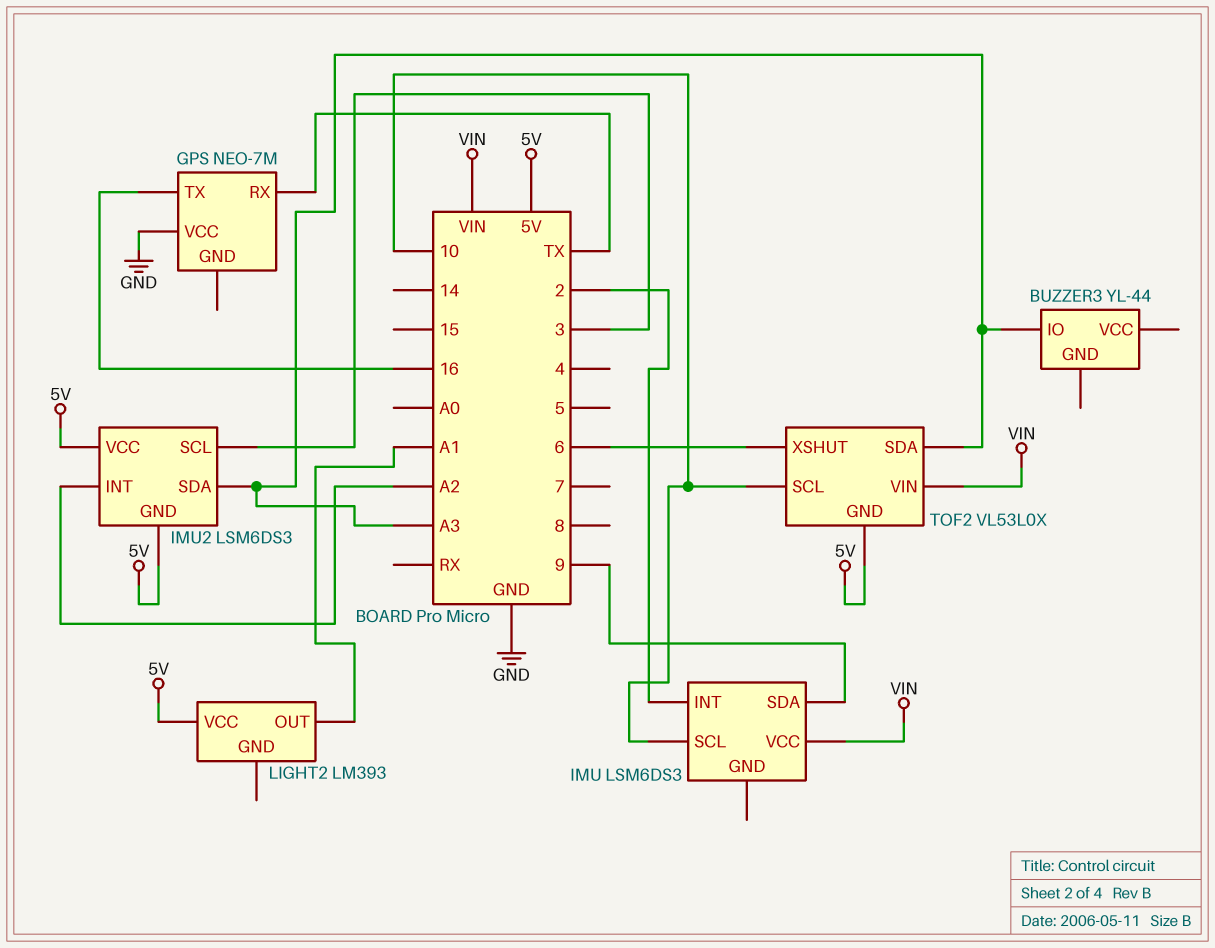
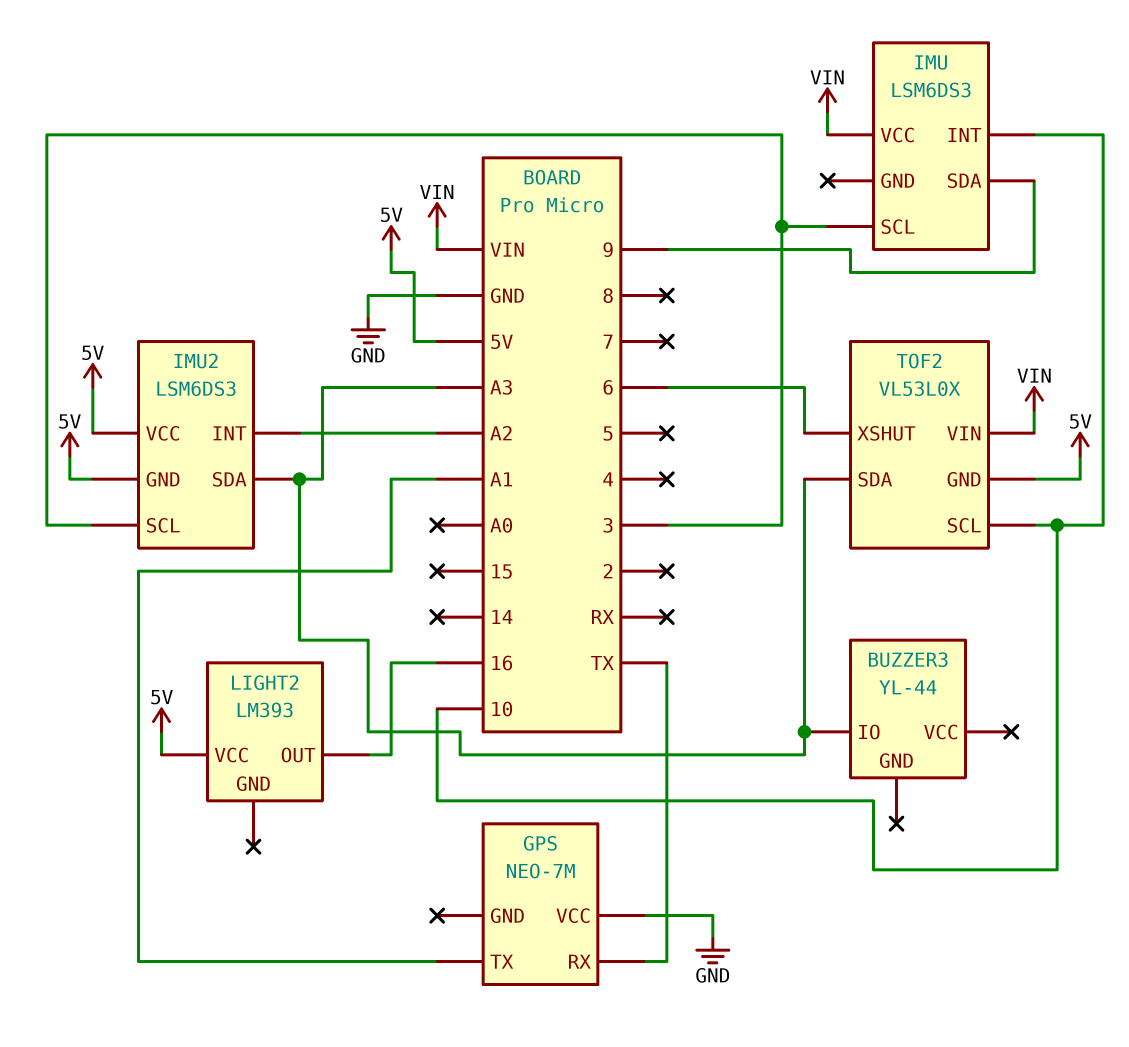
GPS pin TX: 16 -> A1
IMU pin INT: 2 -> 10
IMU pin SCL: 10 -> 3
LIGHT2 pin OUT: A1 -> 16

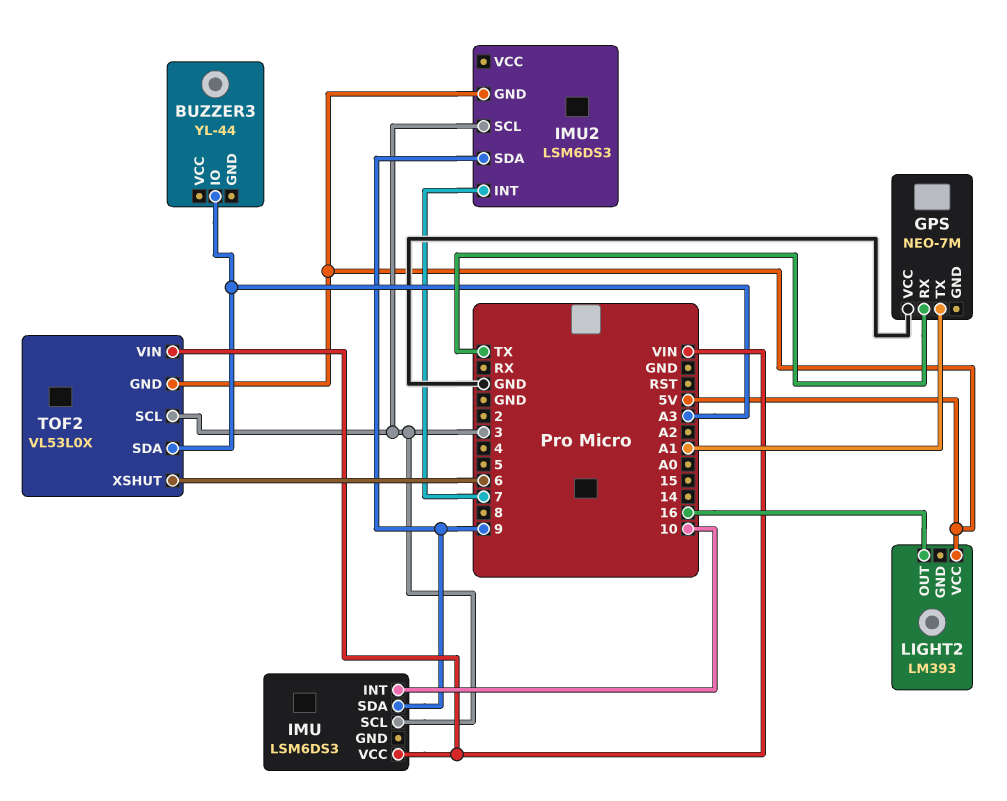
IMU2 pin INT: A2 -> 7
IMU2 pin SDA: A3 -> 9
IMU2 pin VCC: 5V -> none
TOF2 pin SCL: 10 -> 3

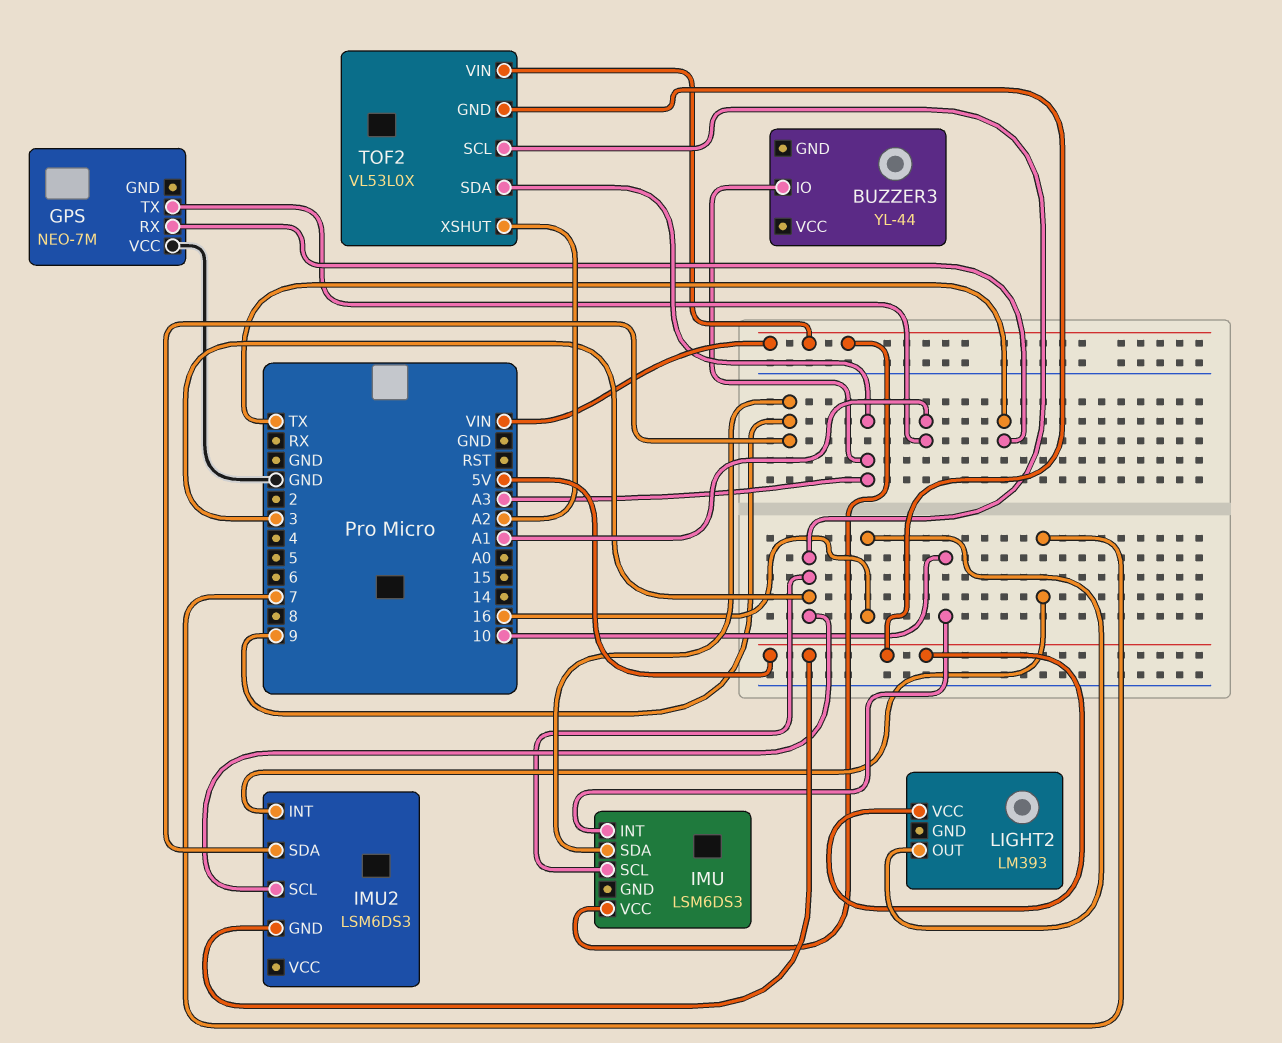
TOF2 pin XSHUT: 6 -> A2

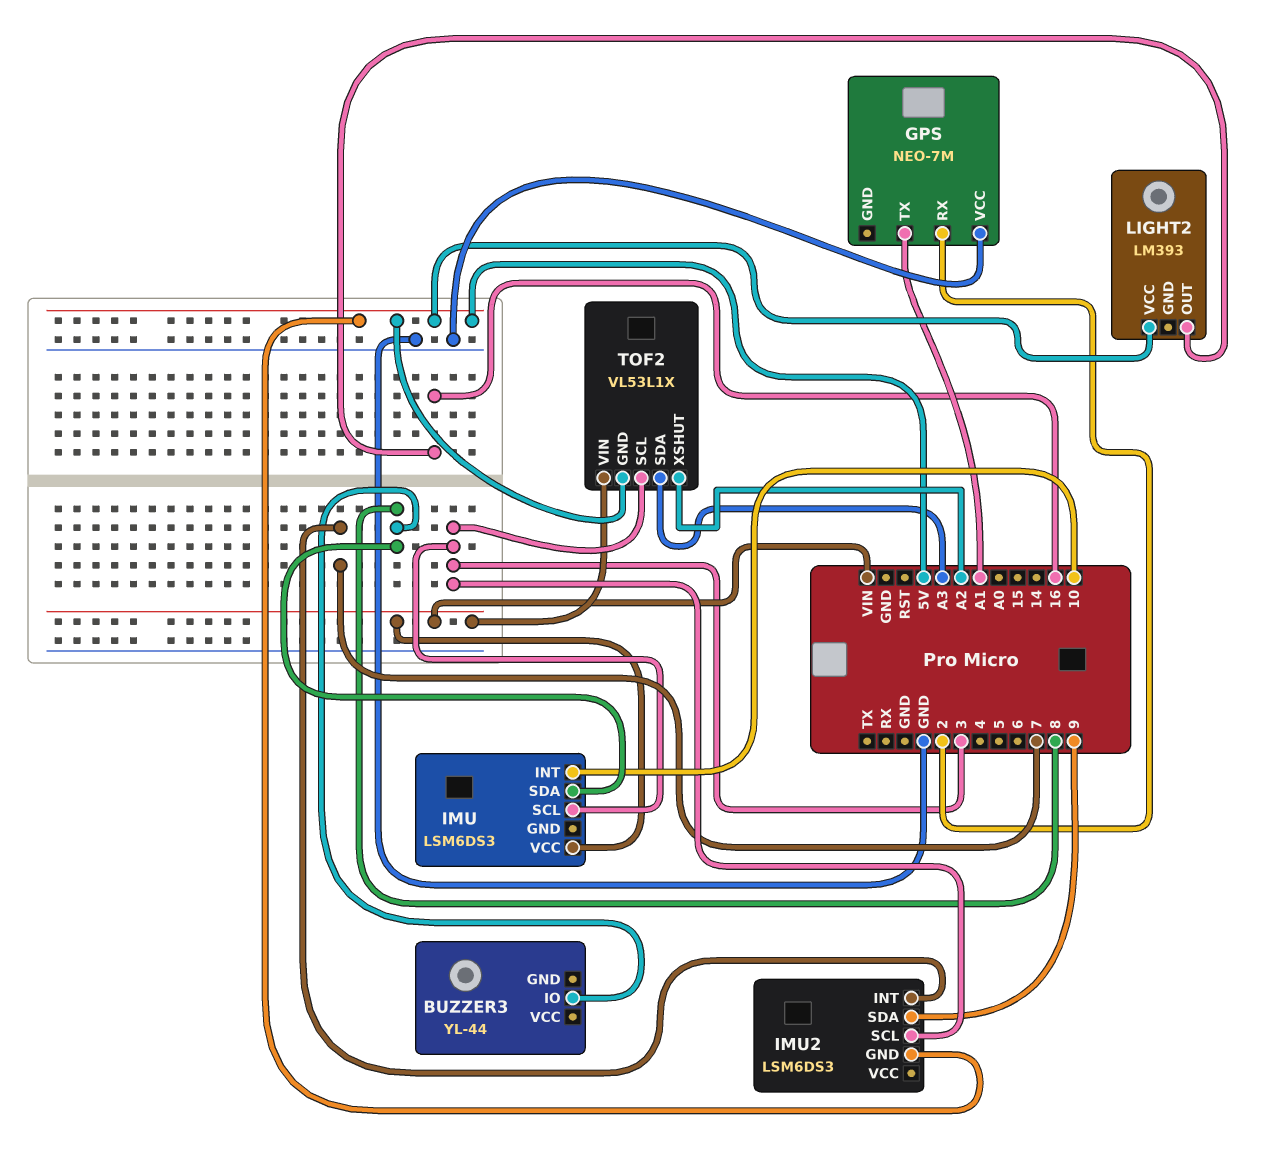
BUZZER3 pin IO: A3 -> 8
GPS pin RX: TX -> 2
IMU pin SDA: 9 -> 8
TOF2: VL53L0X -> VL53L1X

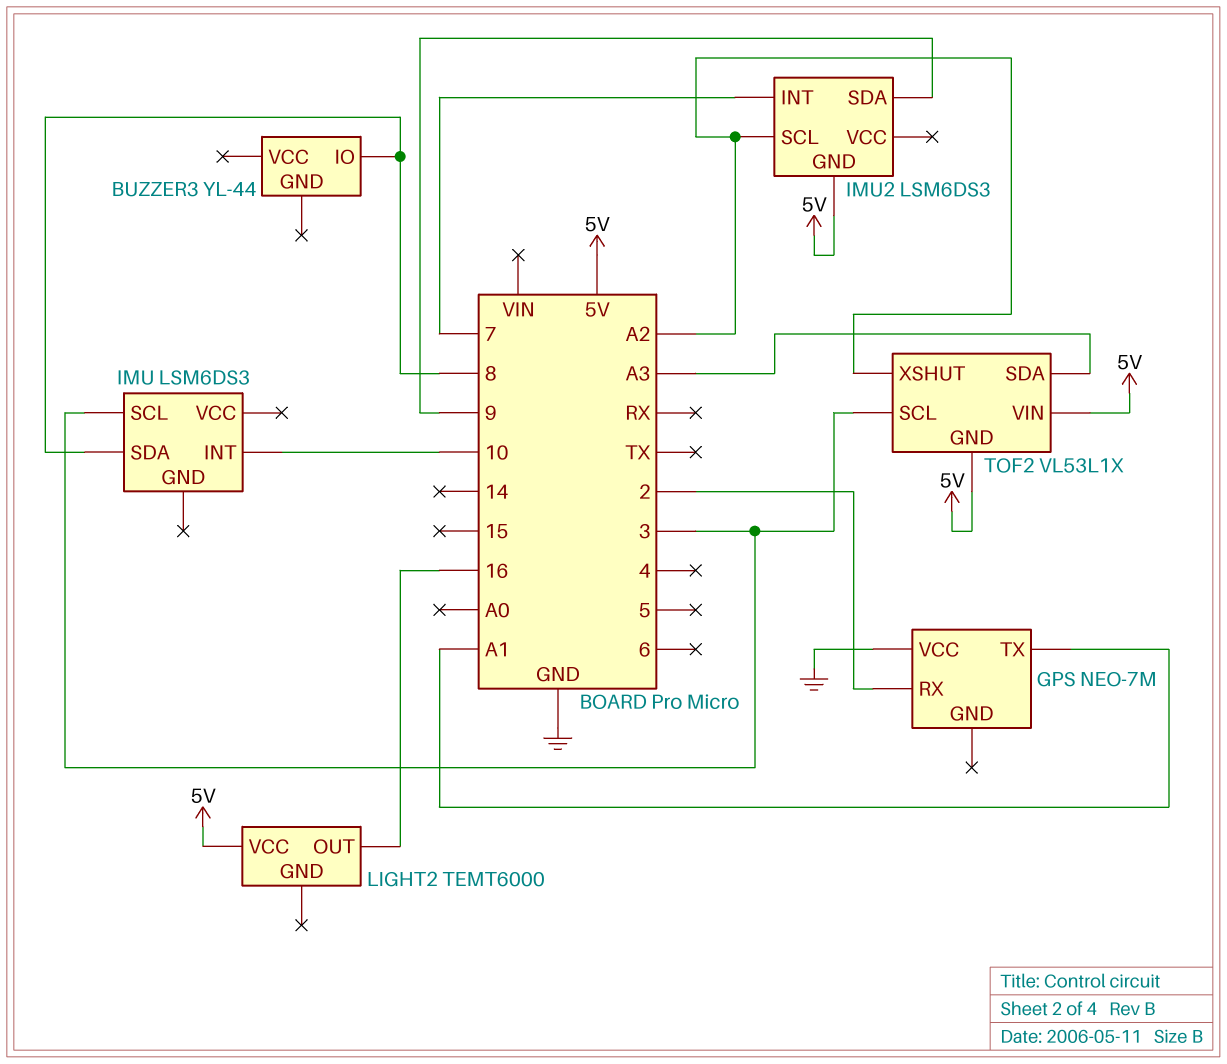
IMU pin VCC: VIN -> none
IMU2 pin SCL: 3 -> A2
LIGHT2: LM393 -> TEMT6000
TOF2 pin VIN: VIN -> 5V

